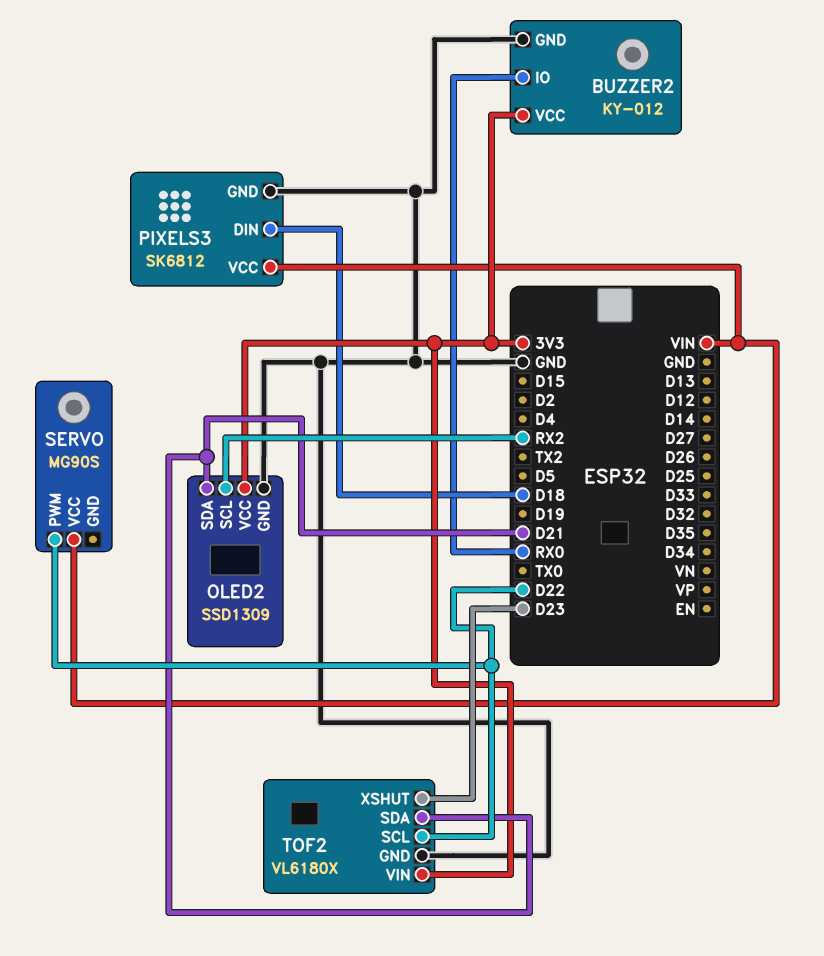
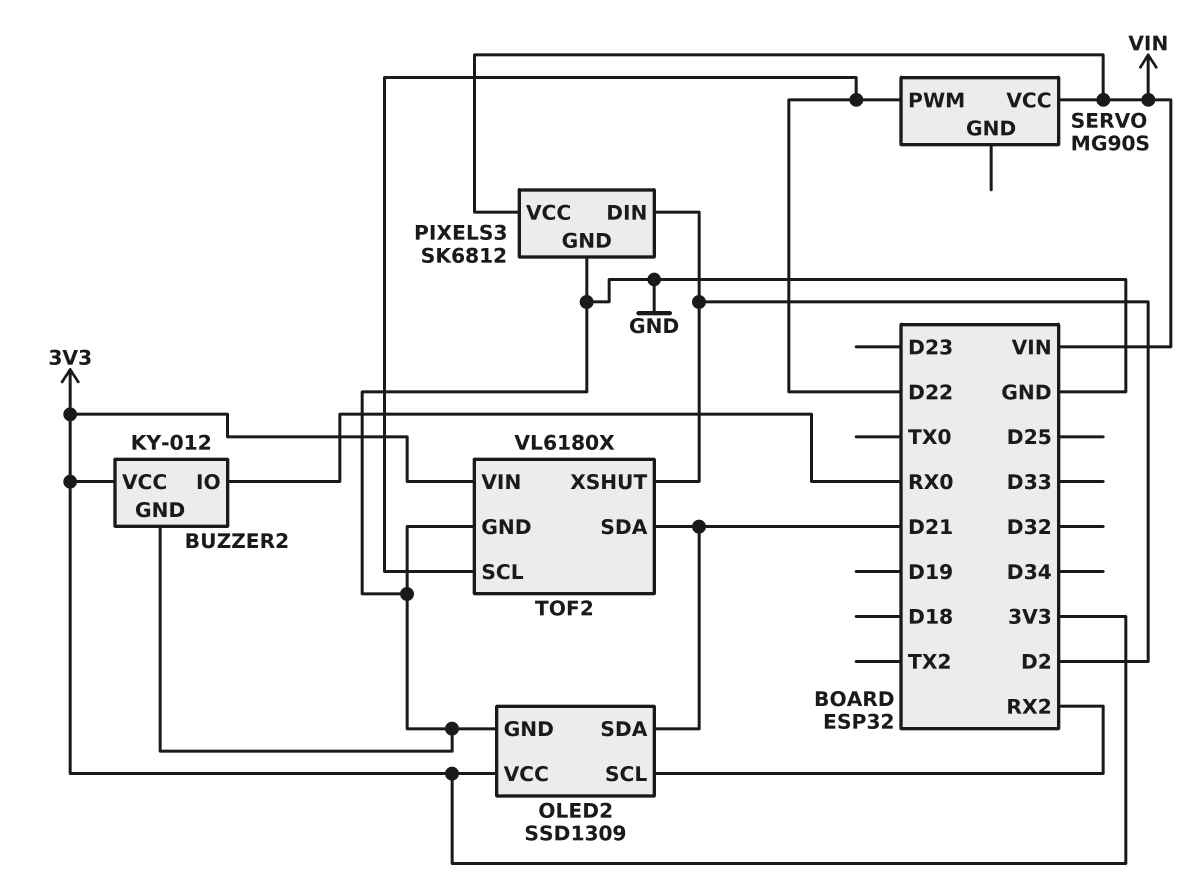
PIXELS3 pin DIN: D18 -> D2
TOF2 pin XSHUT: D23 -> D2

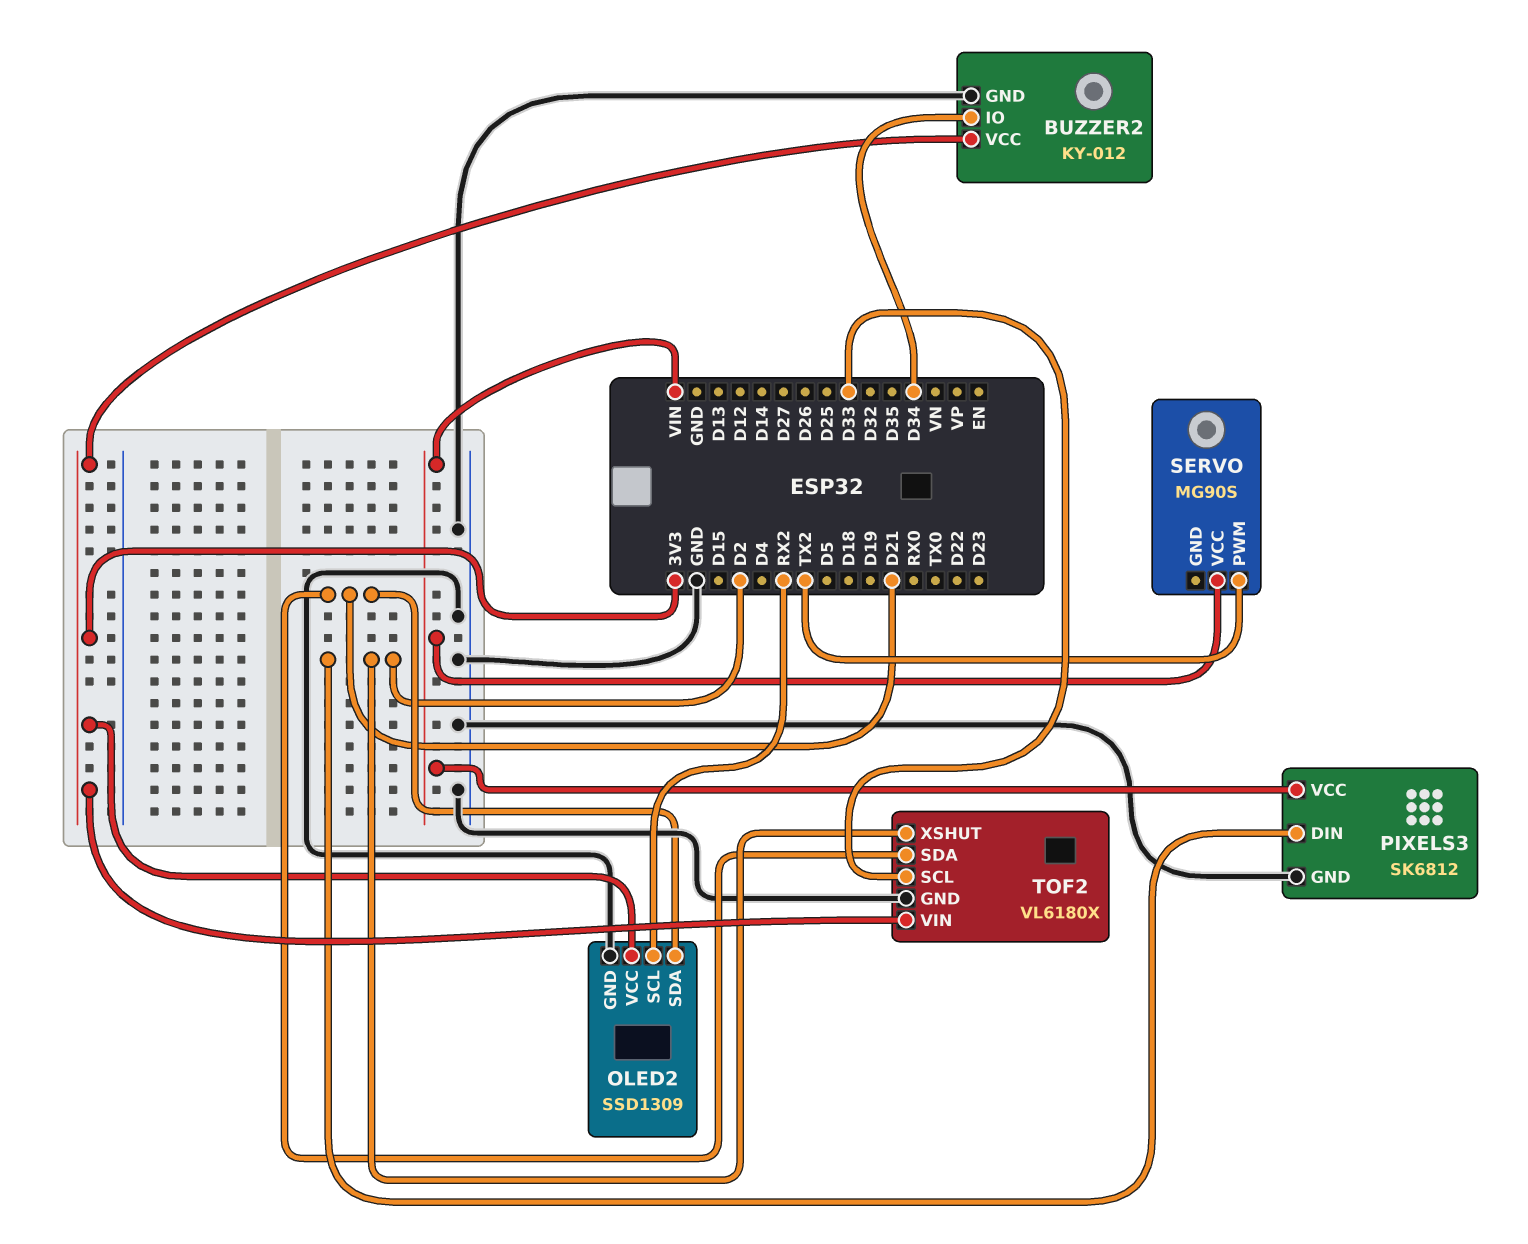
BUZZER2 pin IO: RX0 -> D34
SERVO pin PWM: D22 -> TX2
TOF2 pin SCL: D22 -> D33

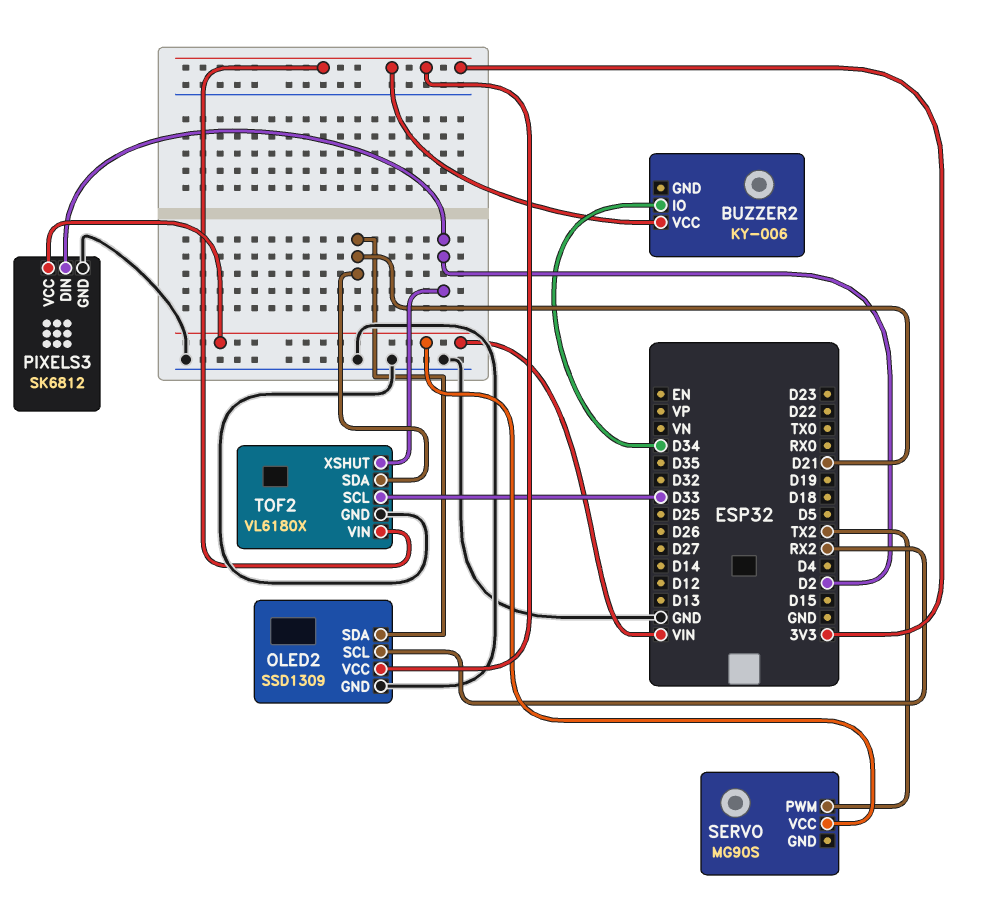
BUZZER2: KY-012 -> KY-006
BUZZER2 pin GND: GND -> none

